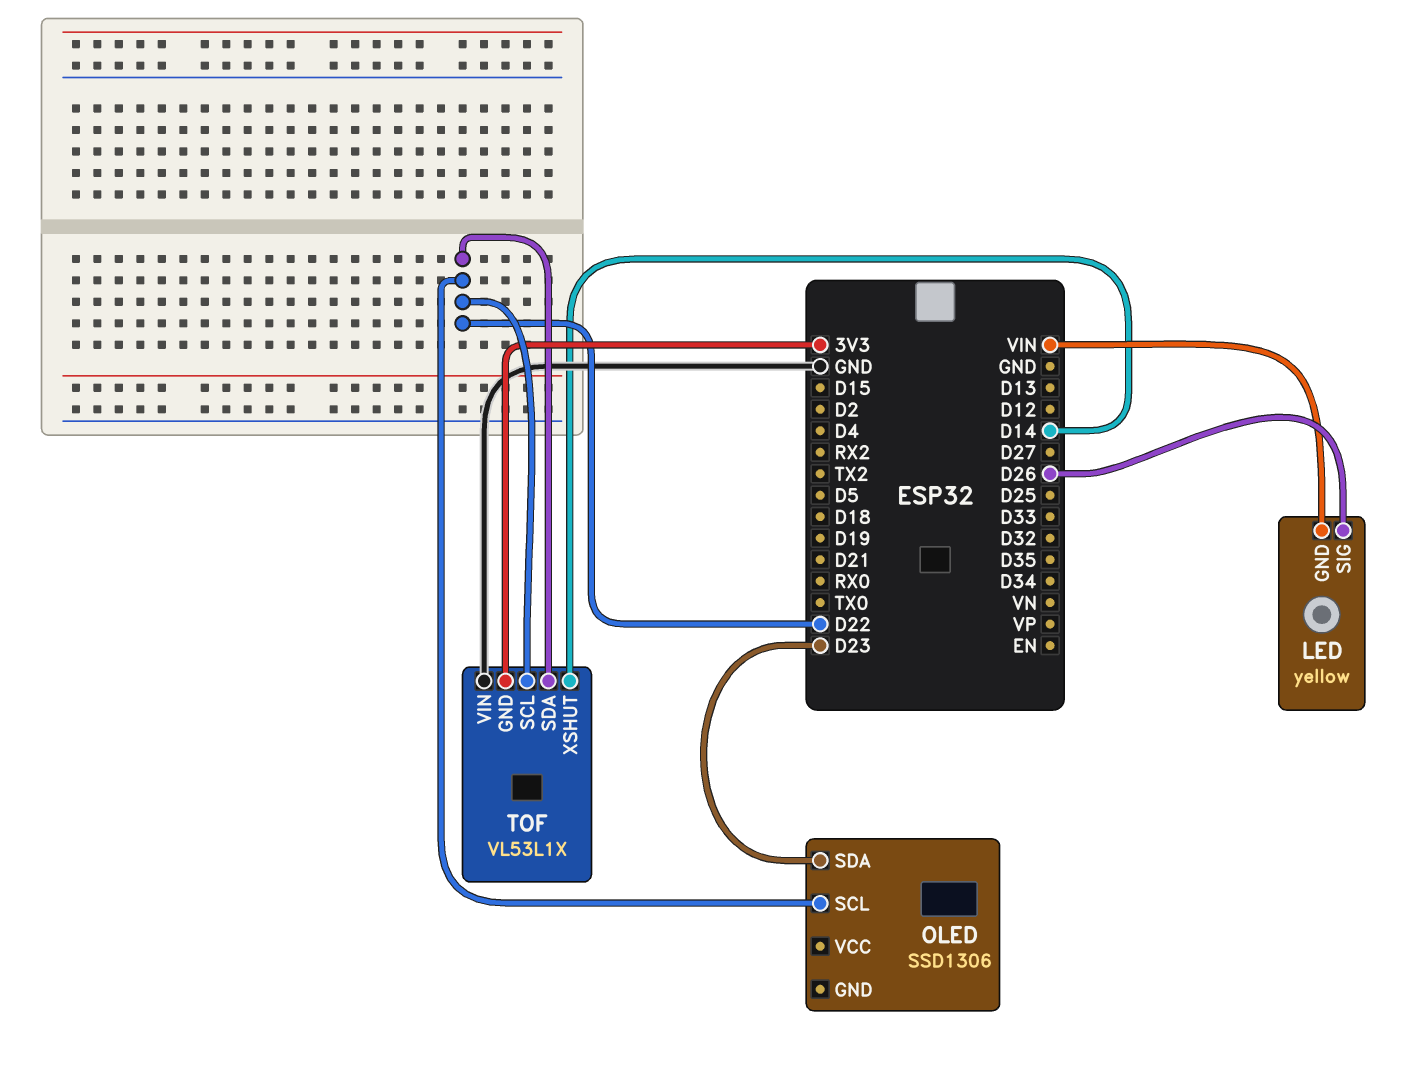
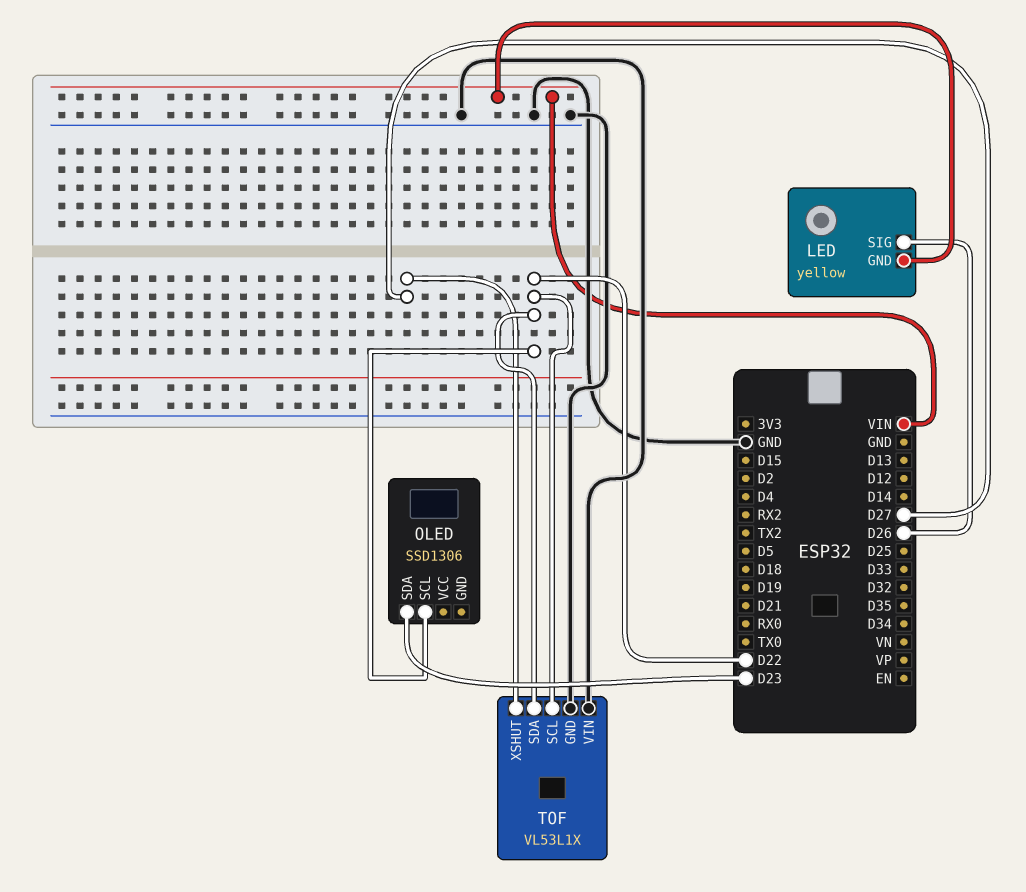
TOF pin GND: 3V3 -> GND
TOF pin XSHUT: D14 -> D27

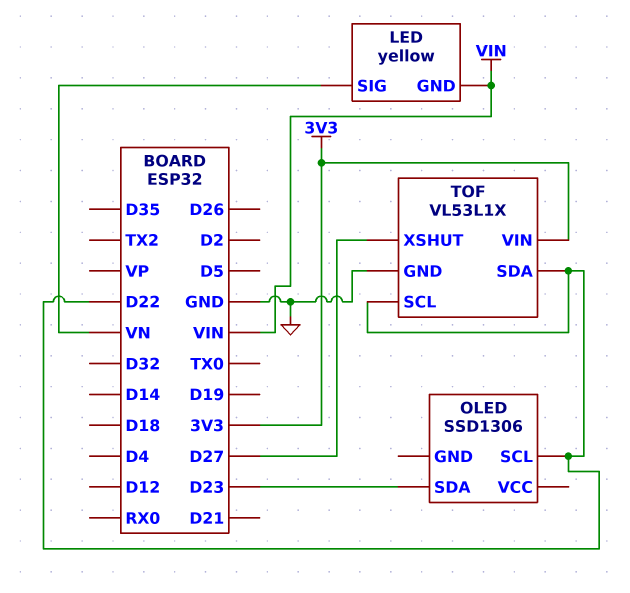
LED pin SIG: D26 -> VN
TOF pin VIN: GND -> 3V3

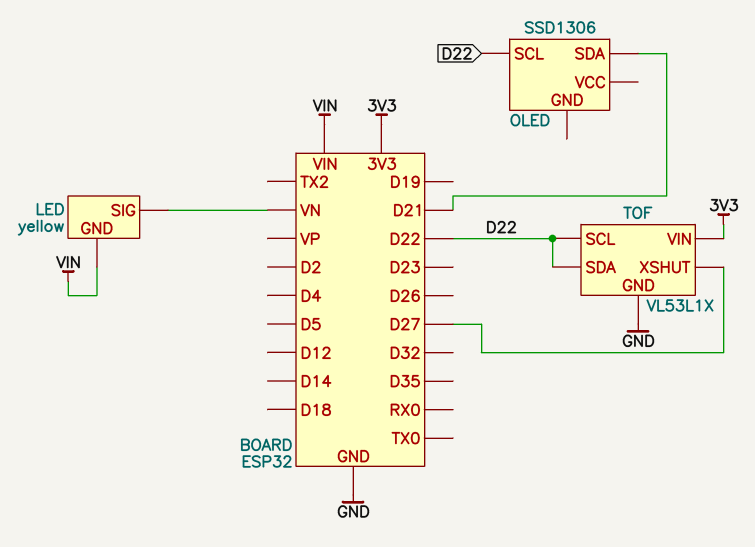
OLED pin SDA: D23 -> D21

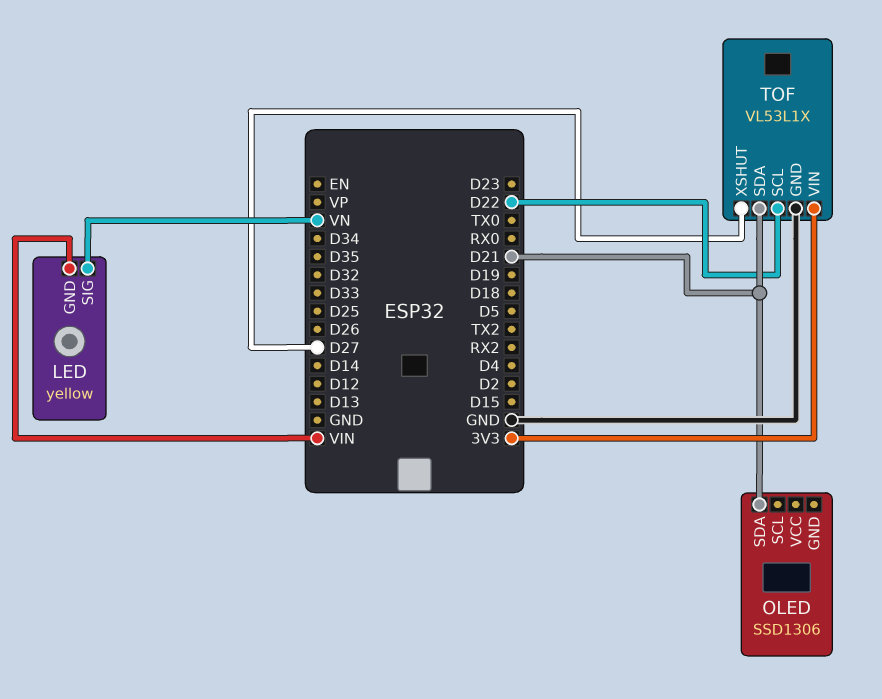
OLED pin SCL: D22 -> none
TOF pin SDA: D22 -> D21

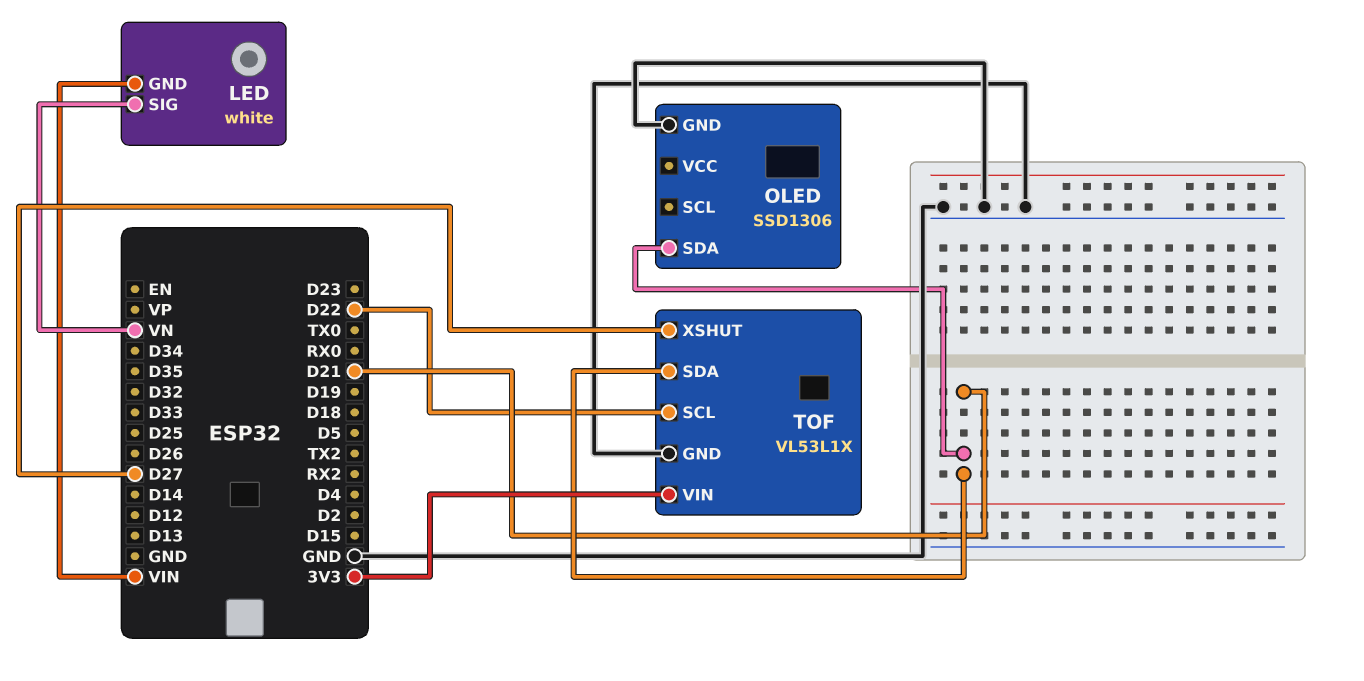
LED: yellow -> white
OLED pin GND: none -> GND

